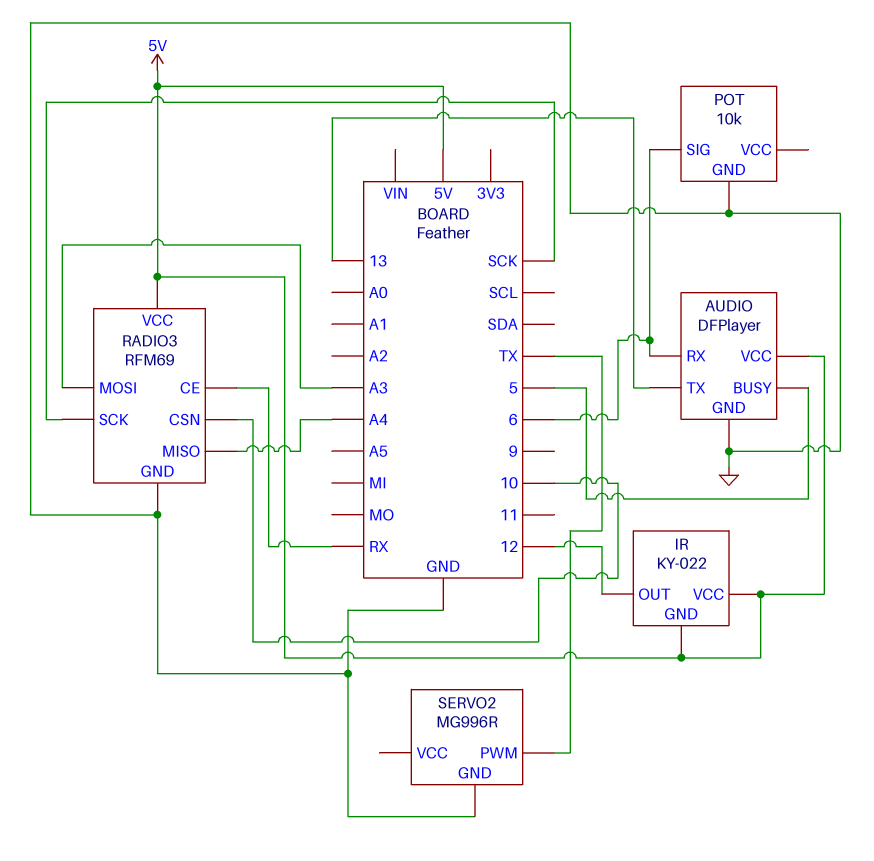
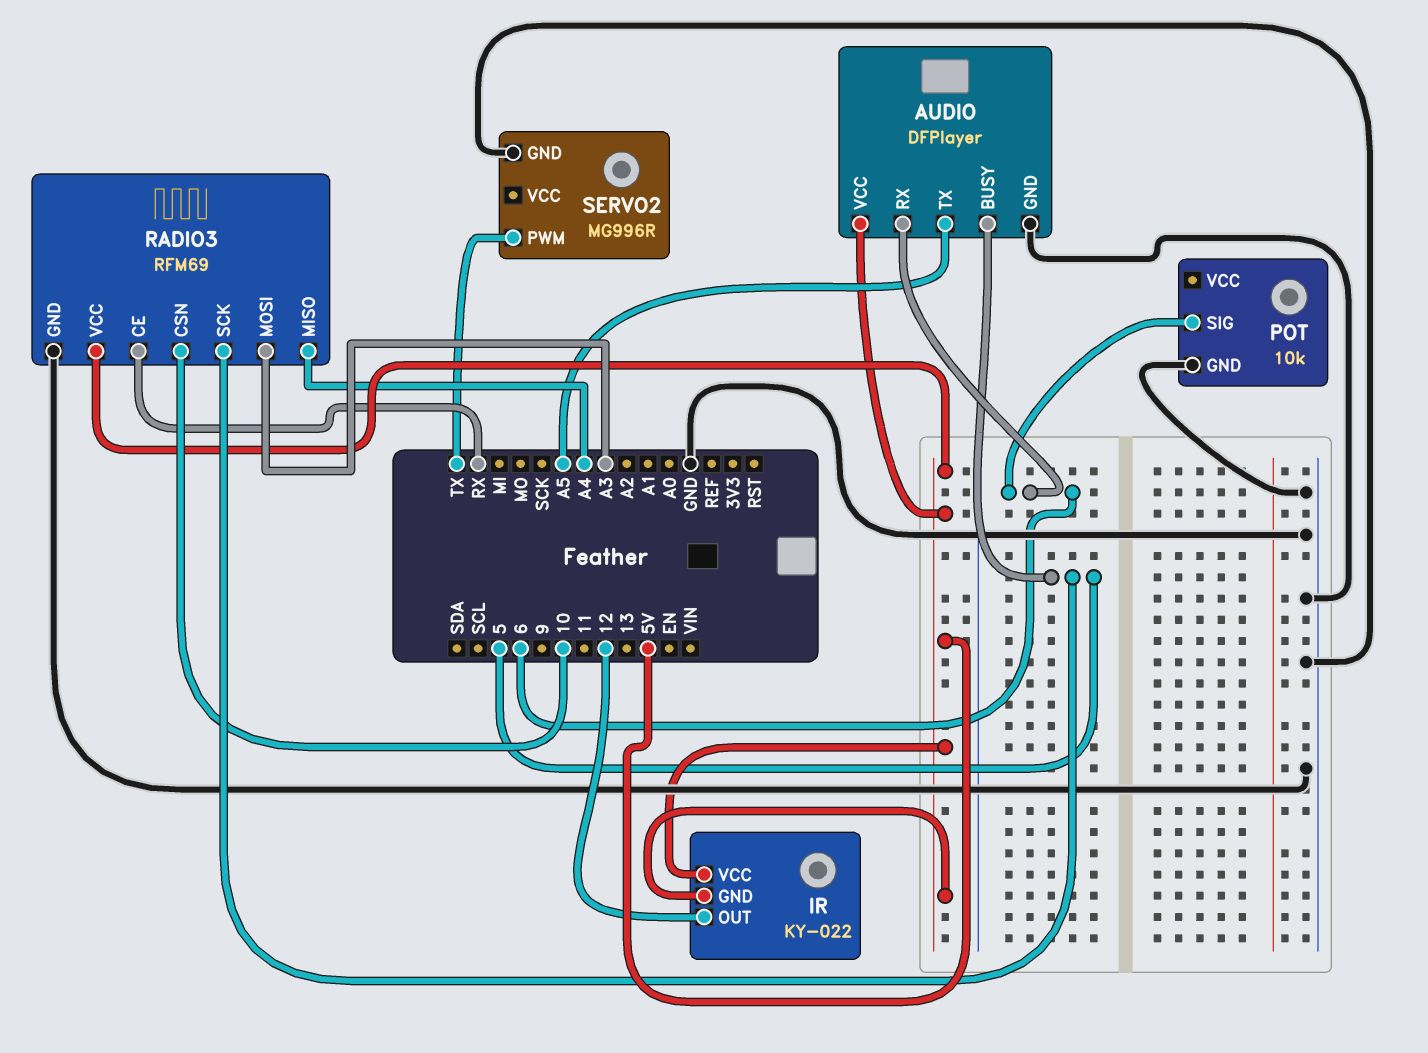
AUDIO pin TX: 13 -> A5
RADIO3 pin SCK: SCK -> 5

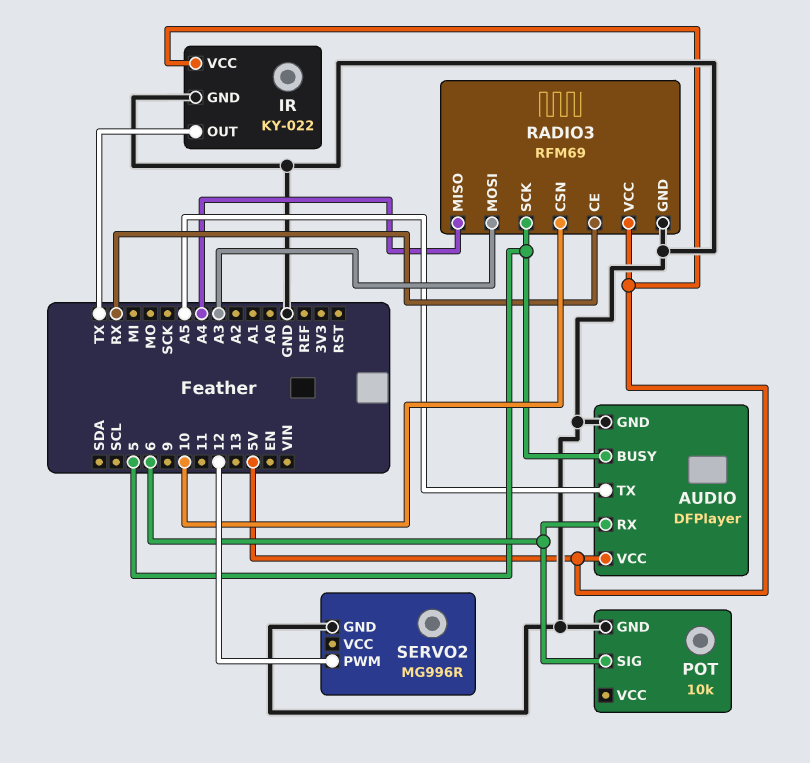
IR pin GND: 5V -> GND
IR pin OUT: 12 -> TX
SERVO2 pin PWM: TX -> 12

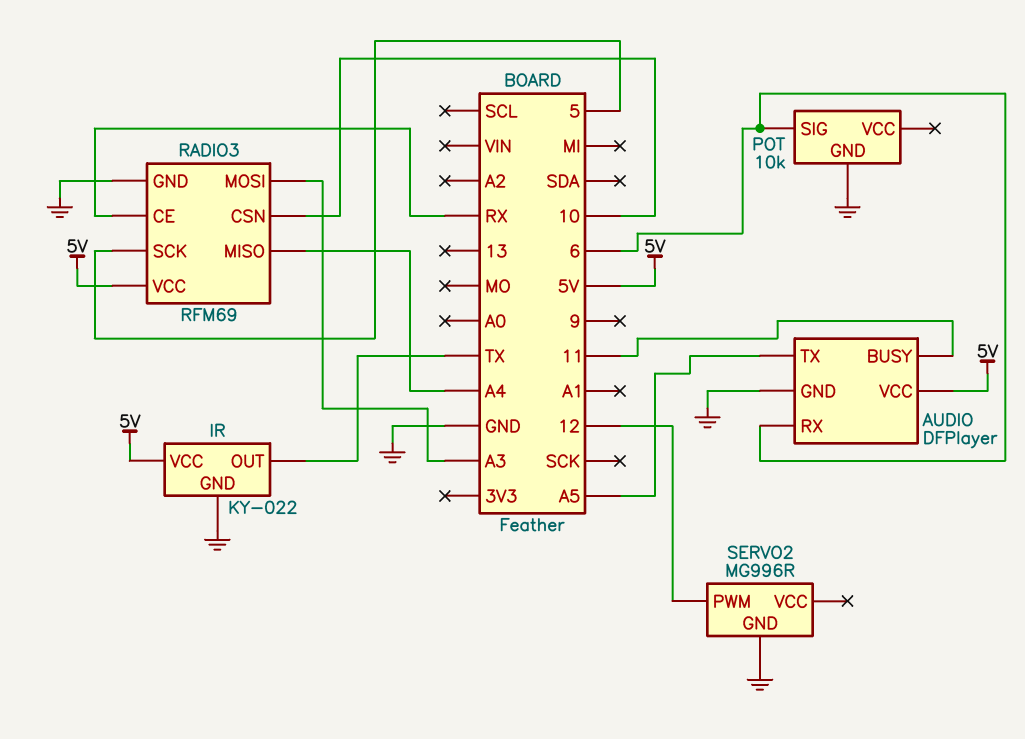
AUDIO pin BUSY: 5 -> 11

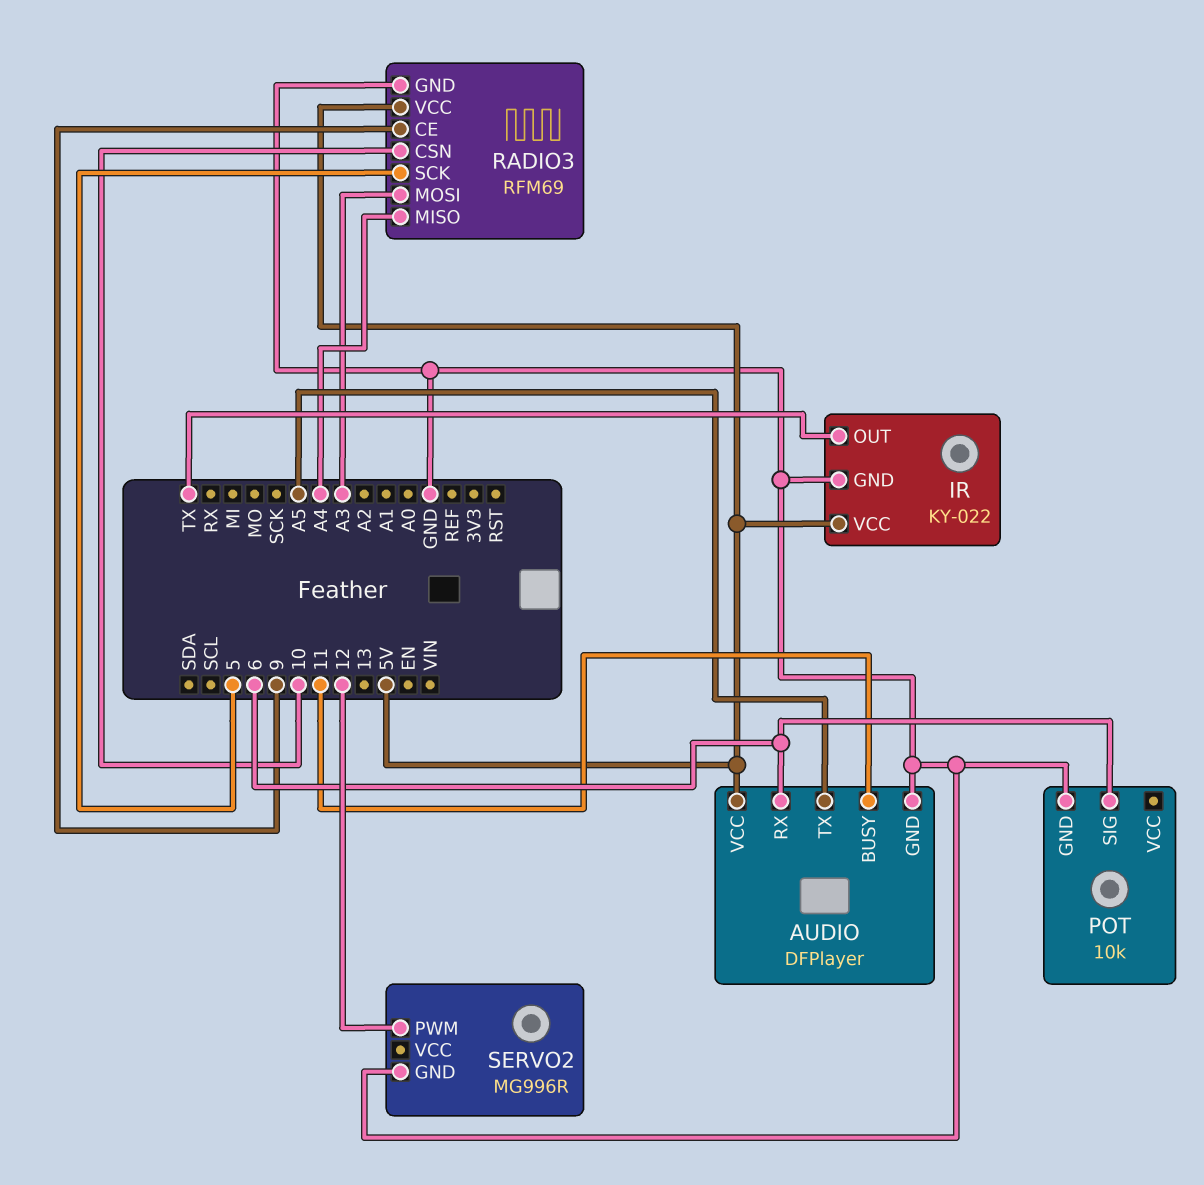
RADIO3 pin CE: RX -> 9

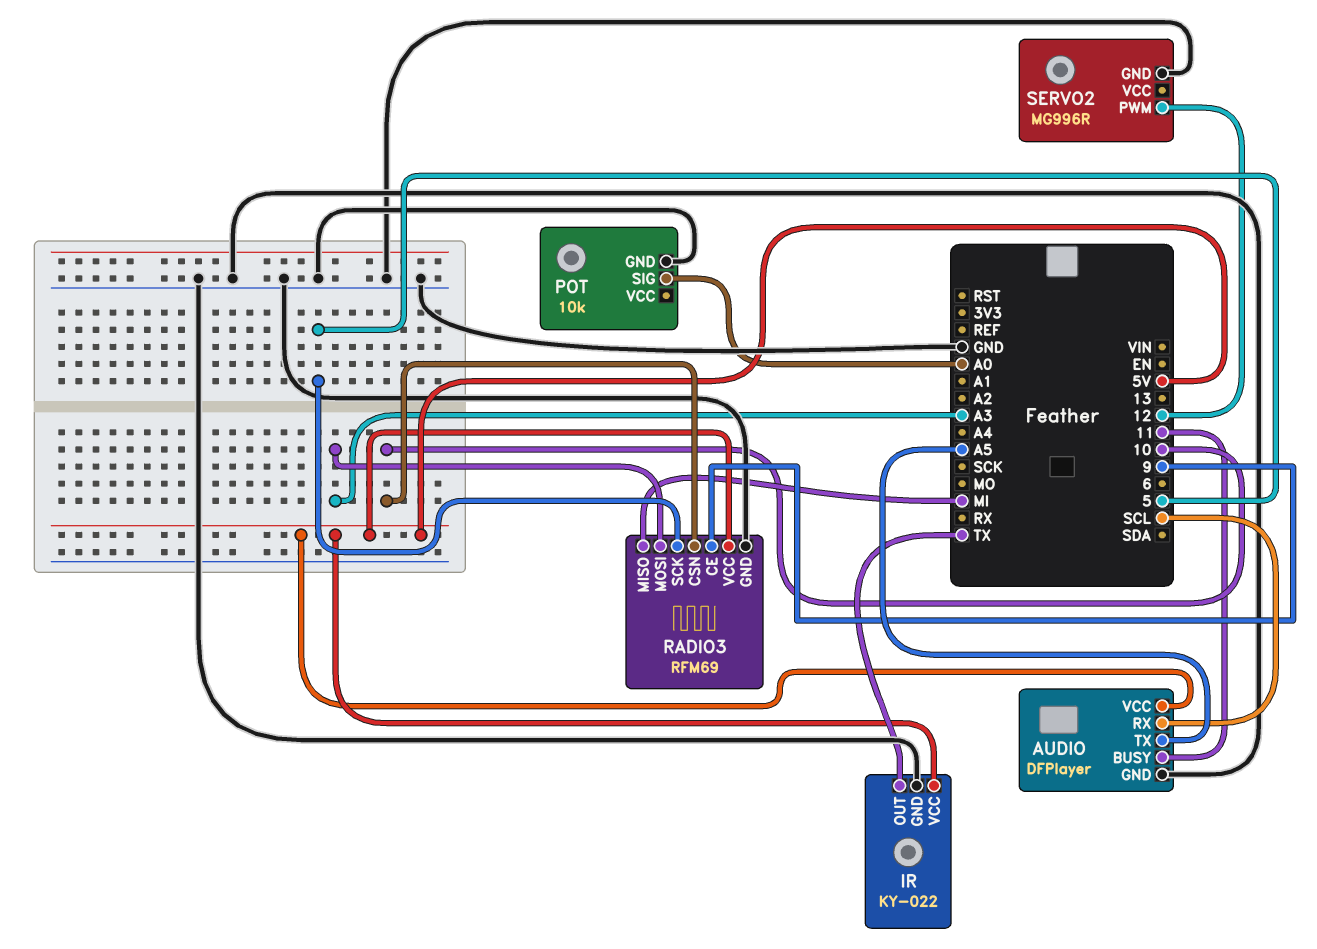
AUDIO pin RX: 6 -> SCL
POT pin SIG: 6 -> A0
RADIO3 pin MISO: A4 -> MI

